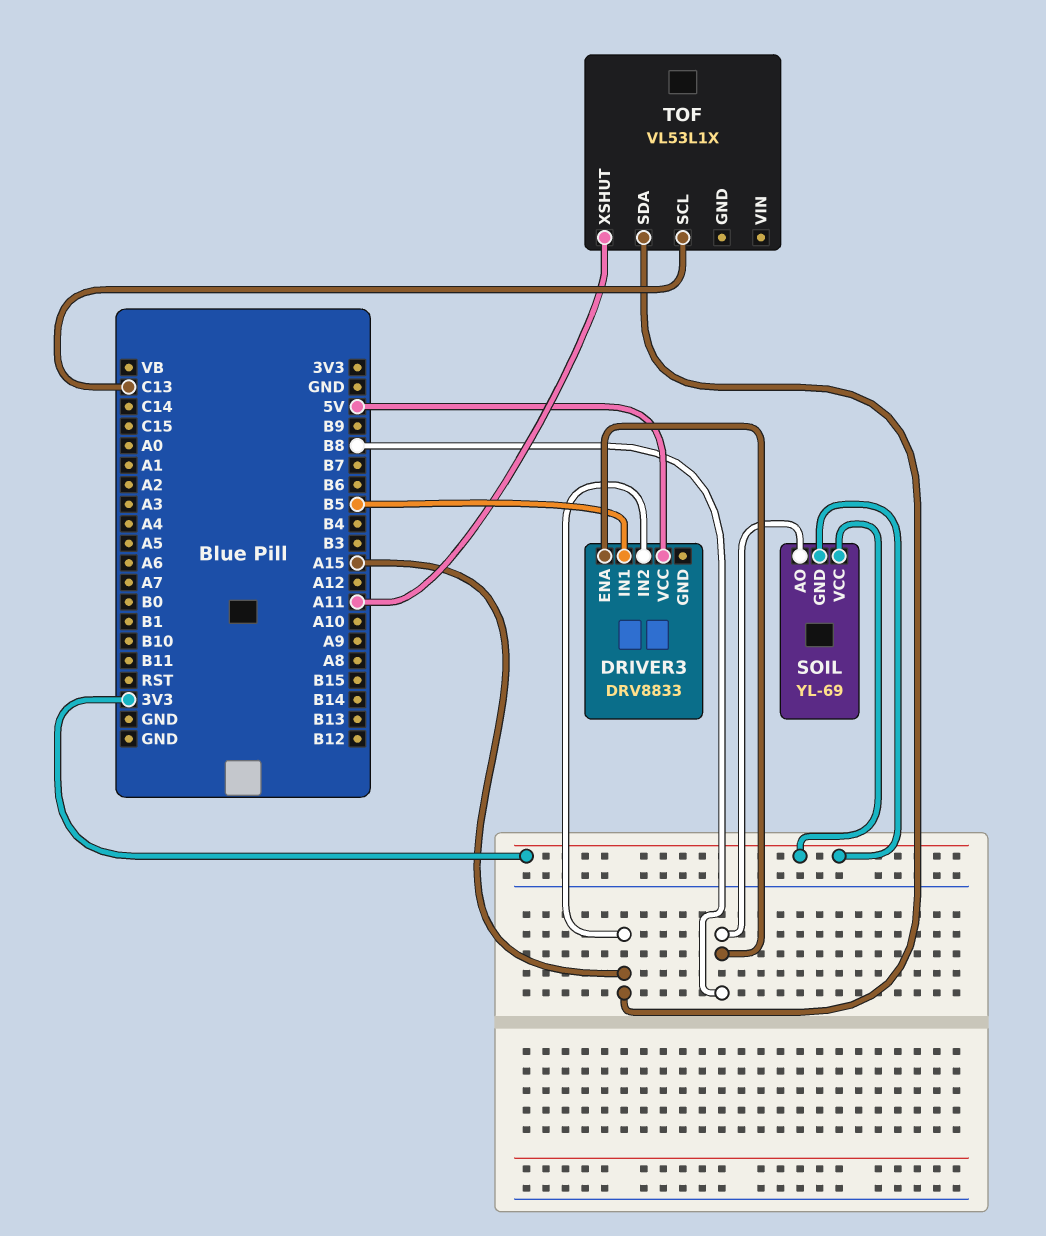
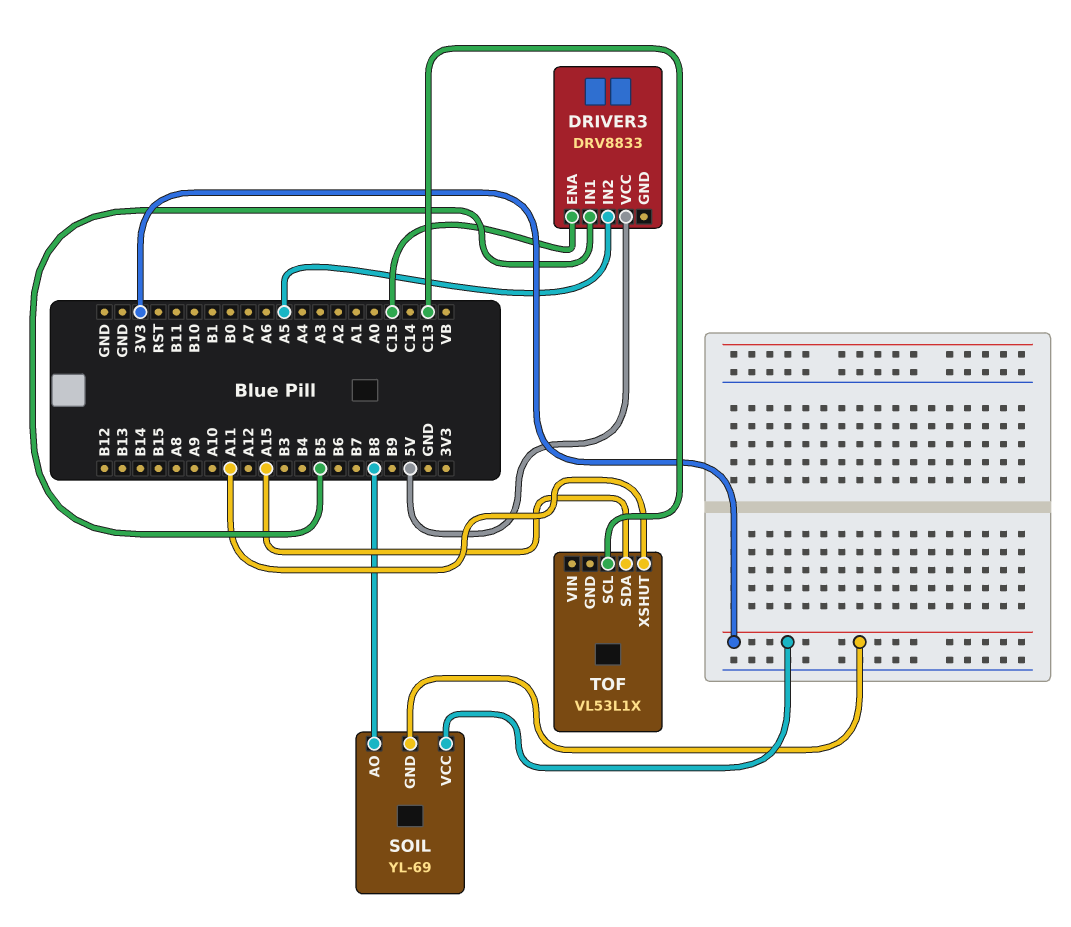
DRIVER3 pin ENA: B8 -> C15
DRIVER3 pin IN2: A15 -> A5

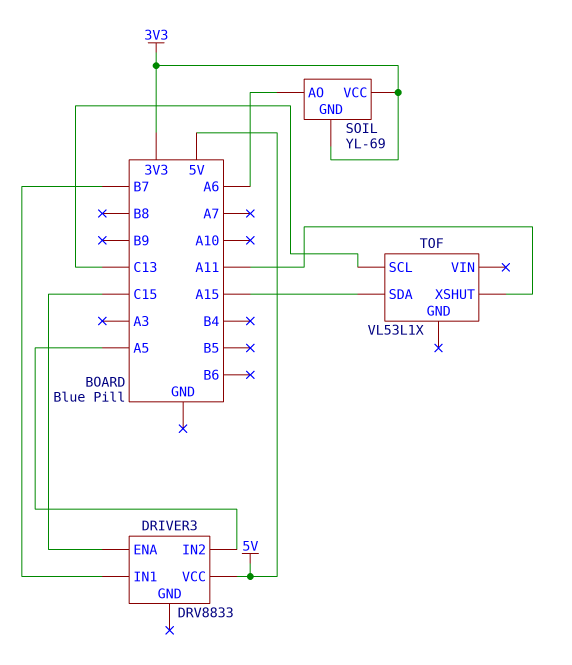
DRIVER3 pin IN1: B5 -> B7
SOIL pin AO: B8 -> A6

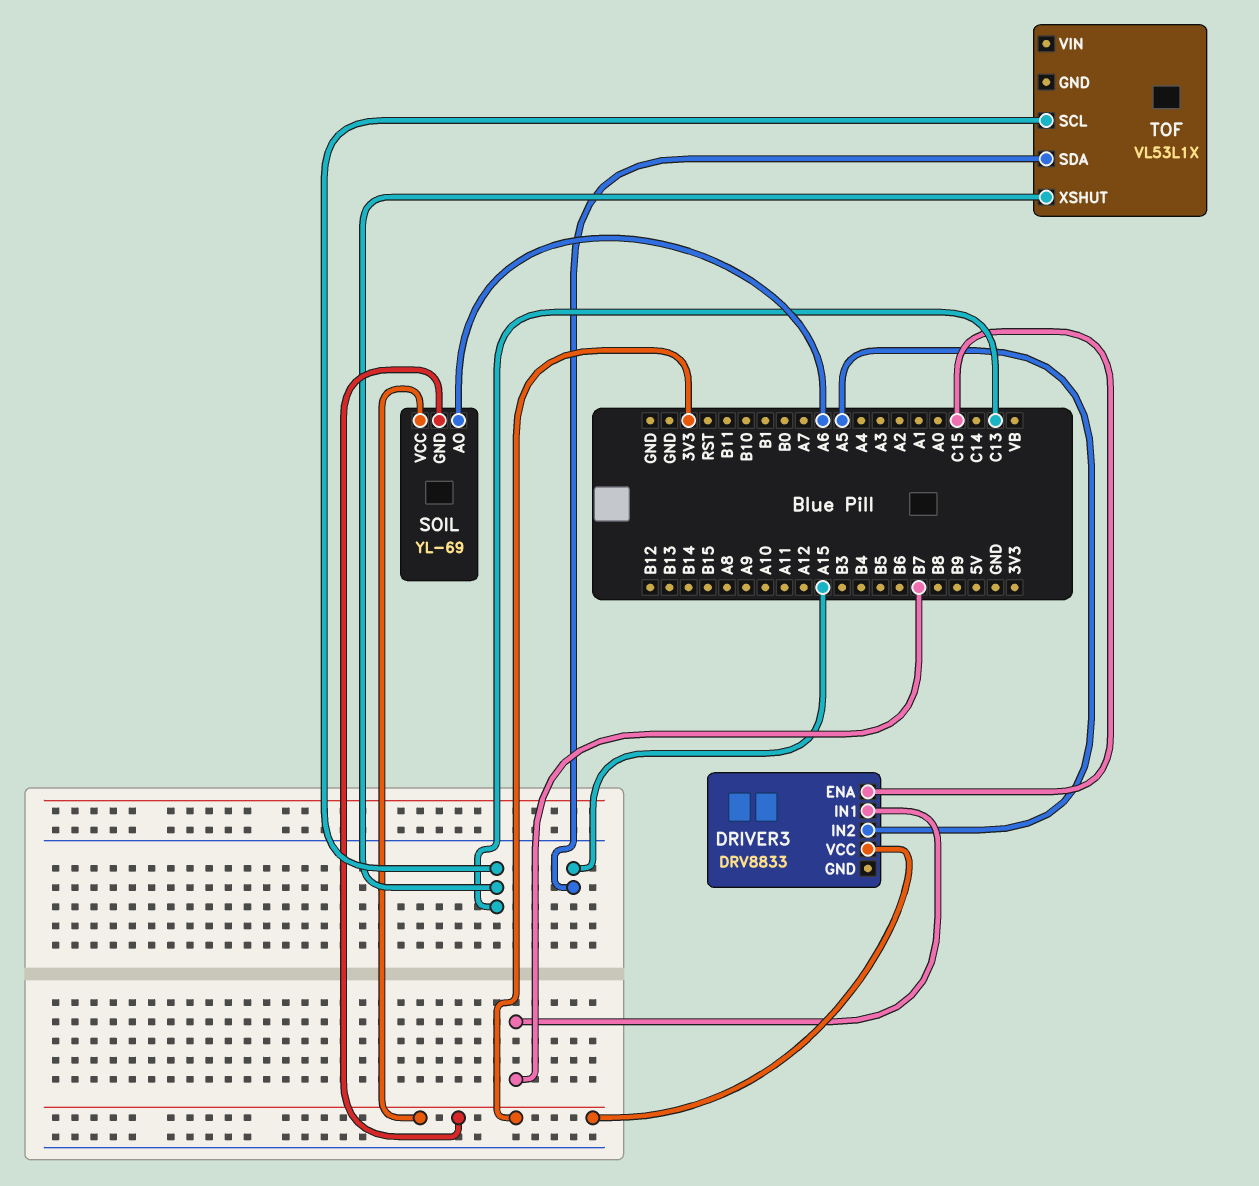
DRIVER3 pin VCC: 5V -> 3V3
TOF pin XSHUT: A11 -> C13

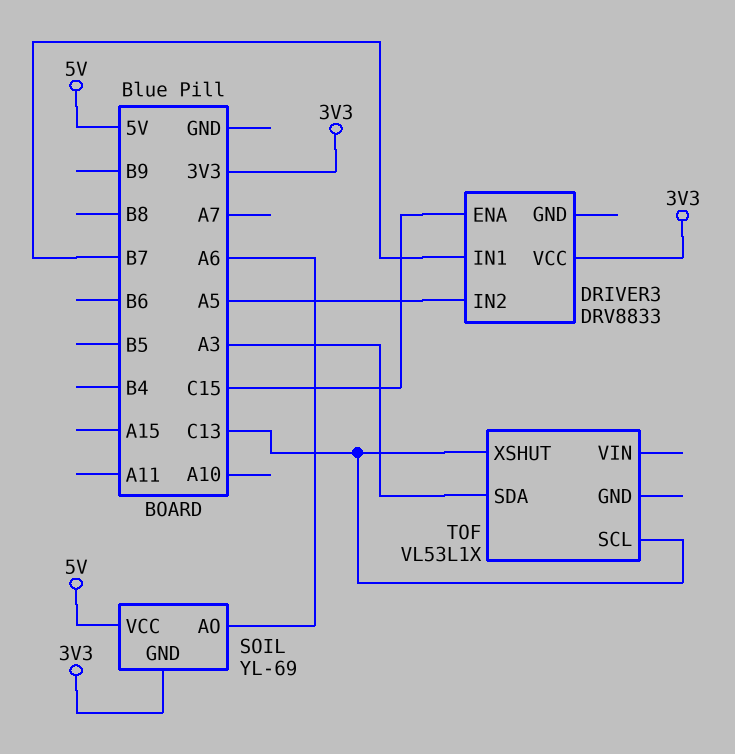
SOIL pin VCC: 3V3 -> 5V
TOF pin SDA: A15 -> A3

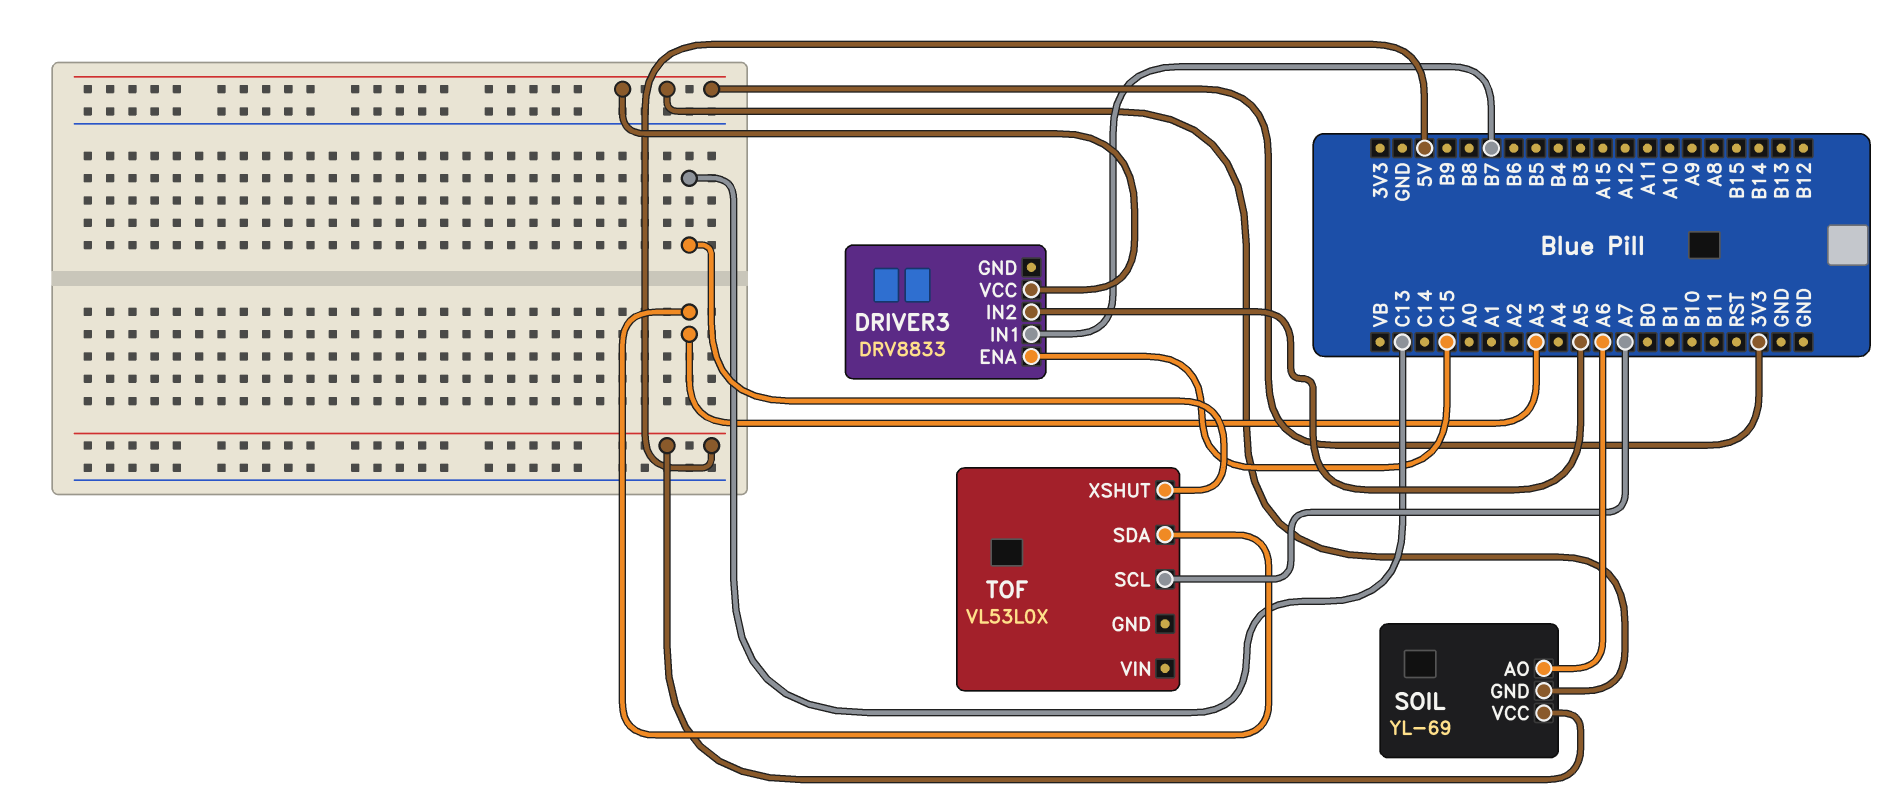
TOF: VL53L1X -> VL53L0X
TOF pin SCL: C13 -> A7

